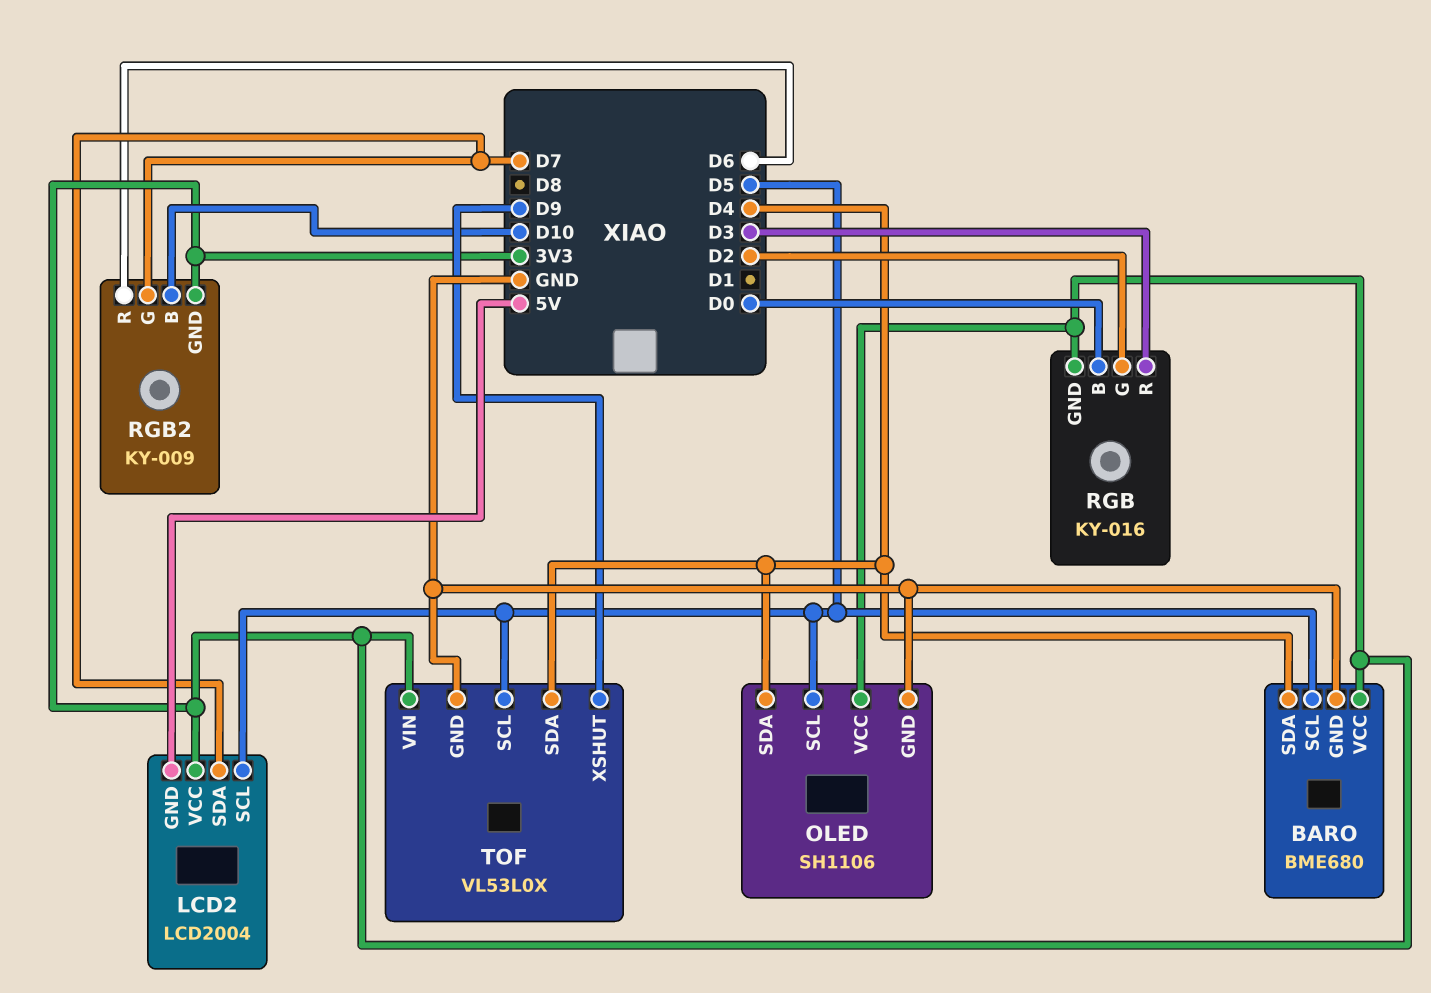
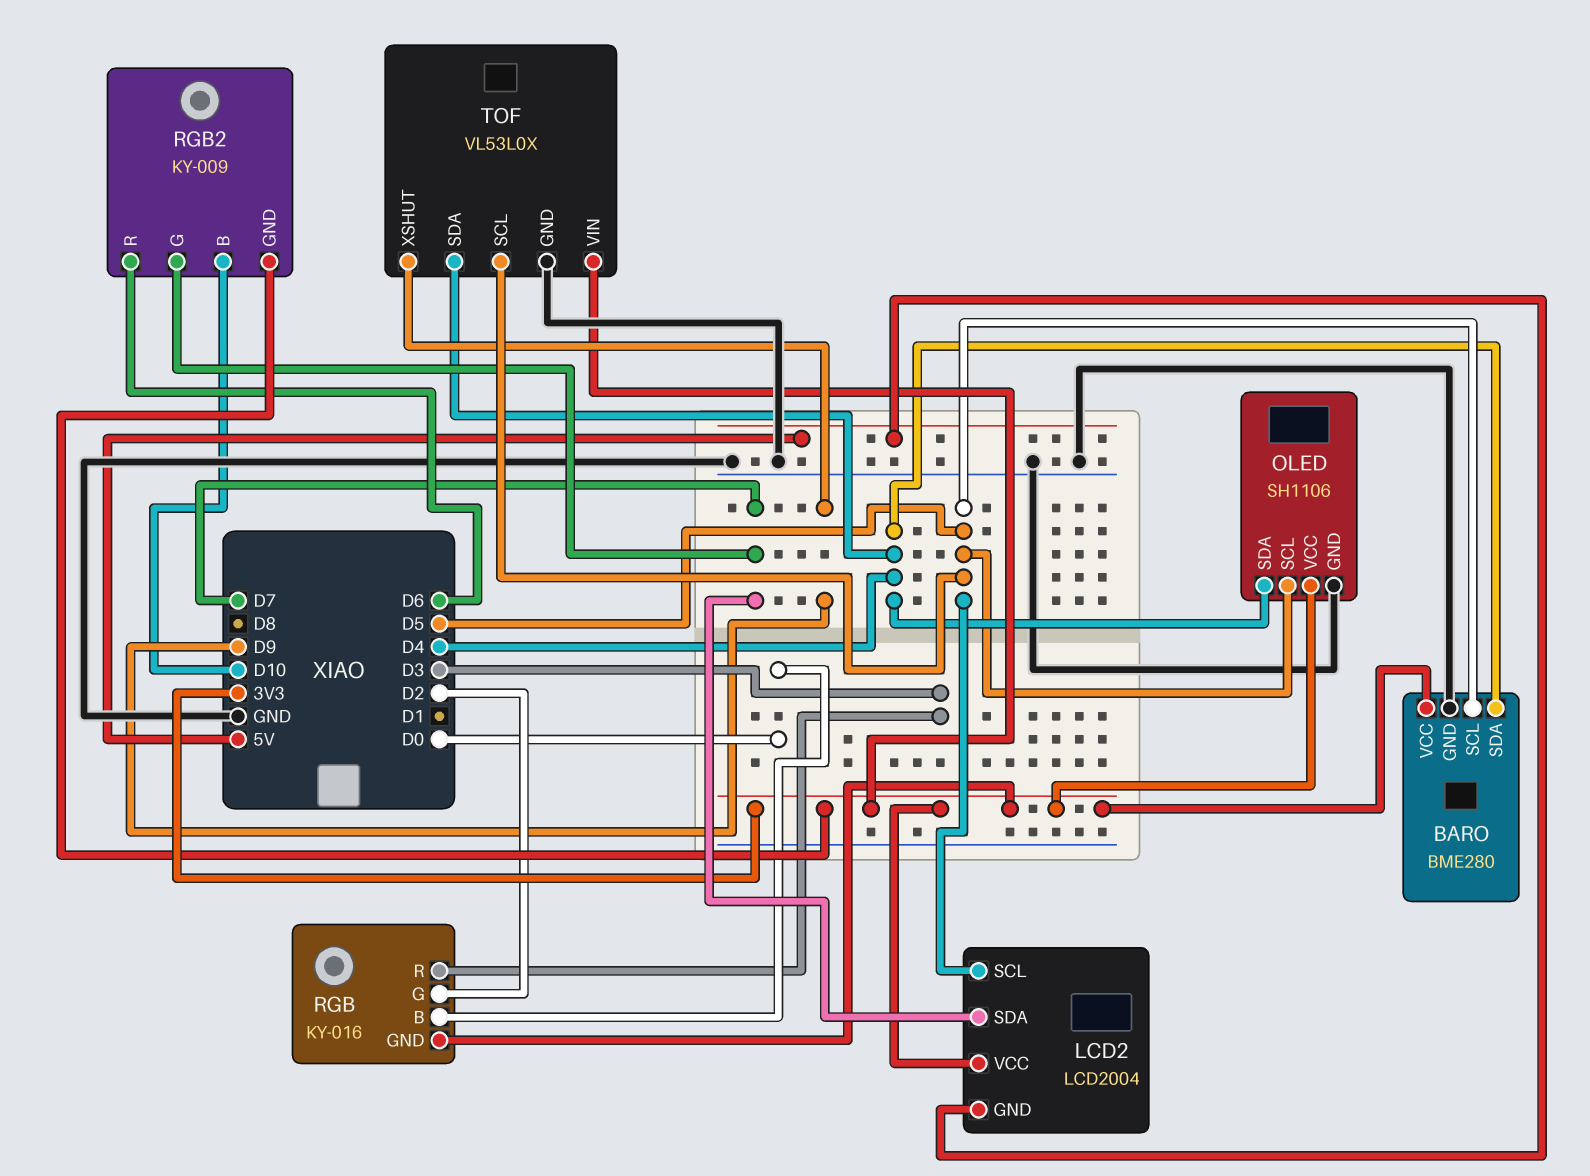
BARO: BME680 -> BME280

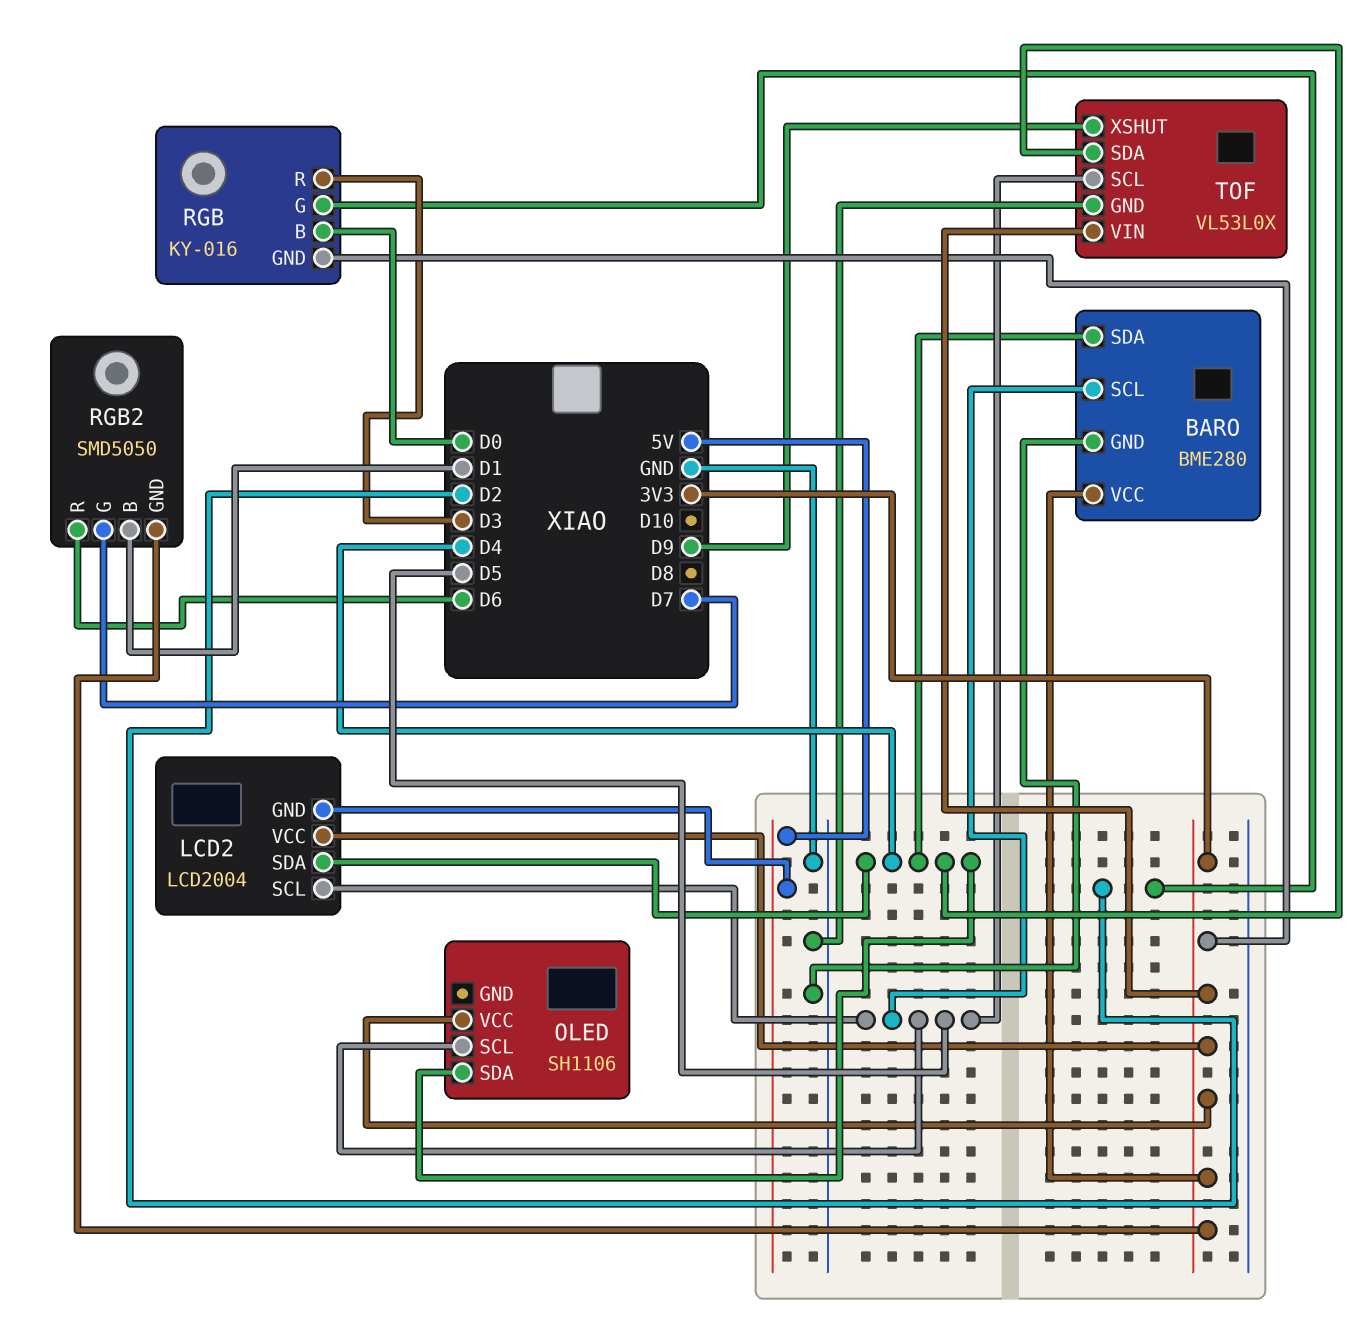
LCD2 pin SDA: D7 -> D4
OLED pin GND: GND -> none
RGB2: KY-009 -> SMD5050
RGB2 pin B: D10 -> D1

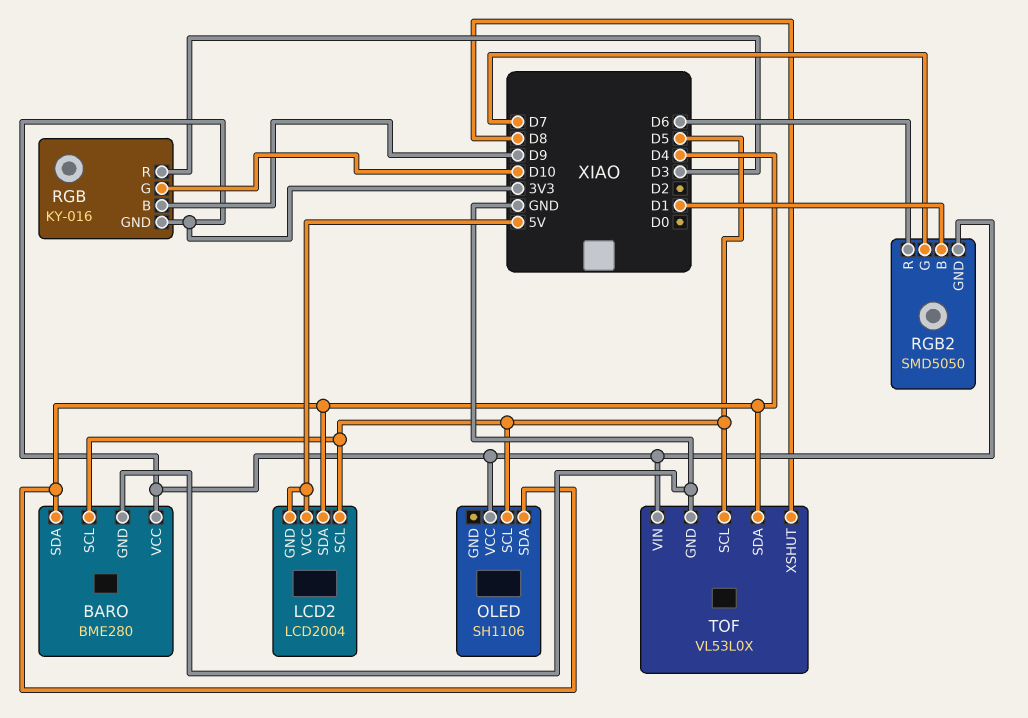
LCD2 pin VCC: 3V3 -> 5V
RGB pin B: D0 -> D9
RGB pin G: D2 -> D10
TOF pin XSHUT: D9 -> D8

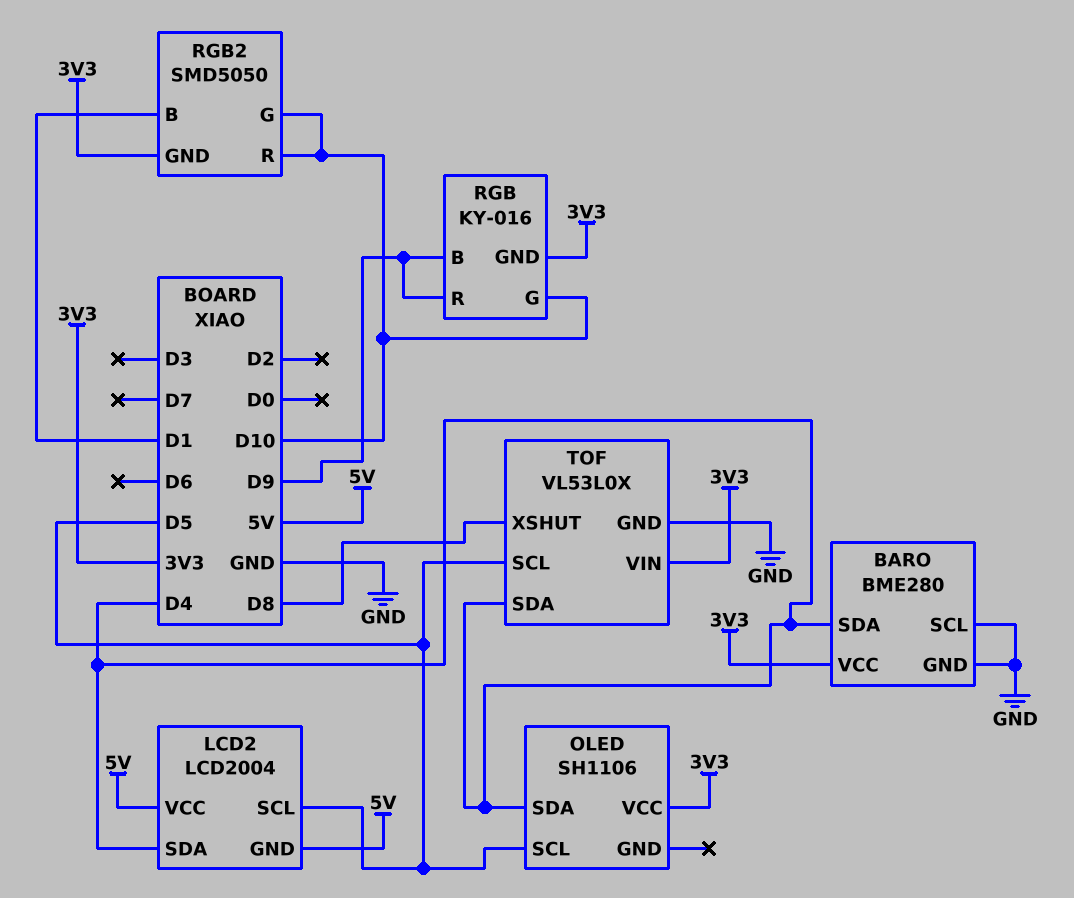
BARO pin SCL: D5 -> GND
RGB pin R: D3 -> D9
RGB2 pin G: D7 -> D10
RGB2 pin R: D6 -> D10

